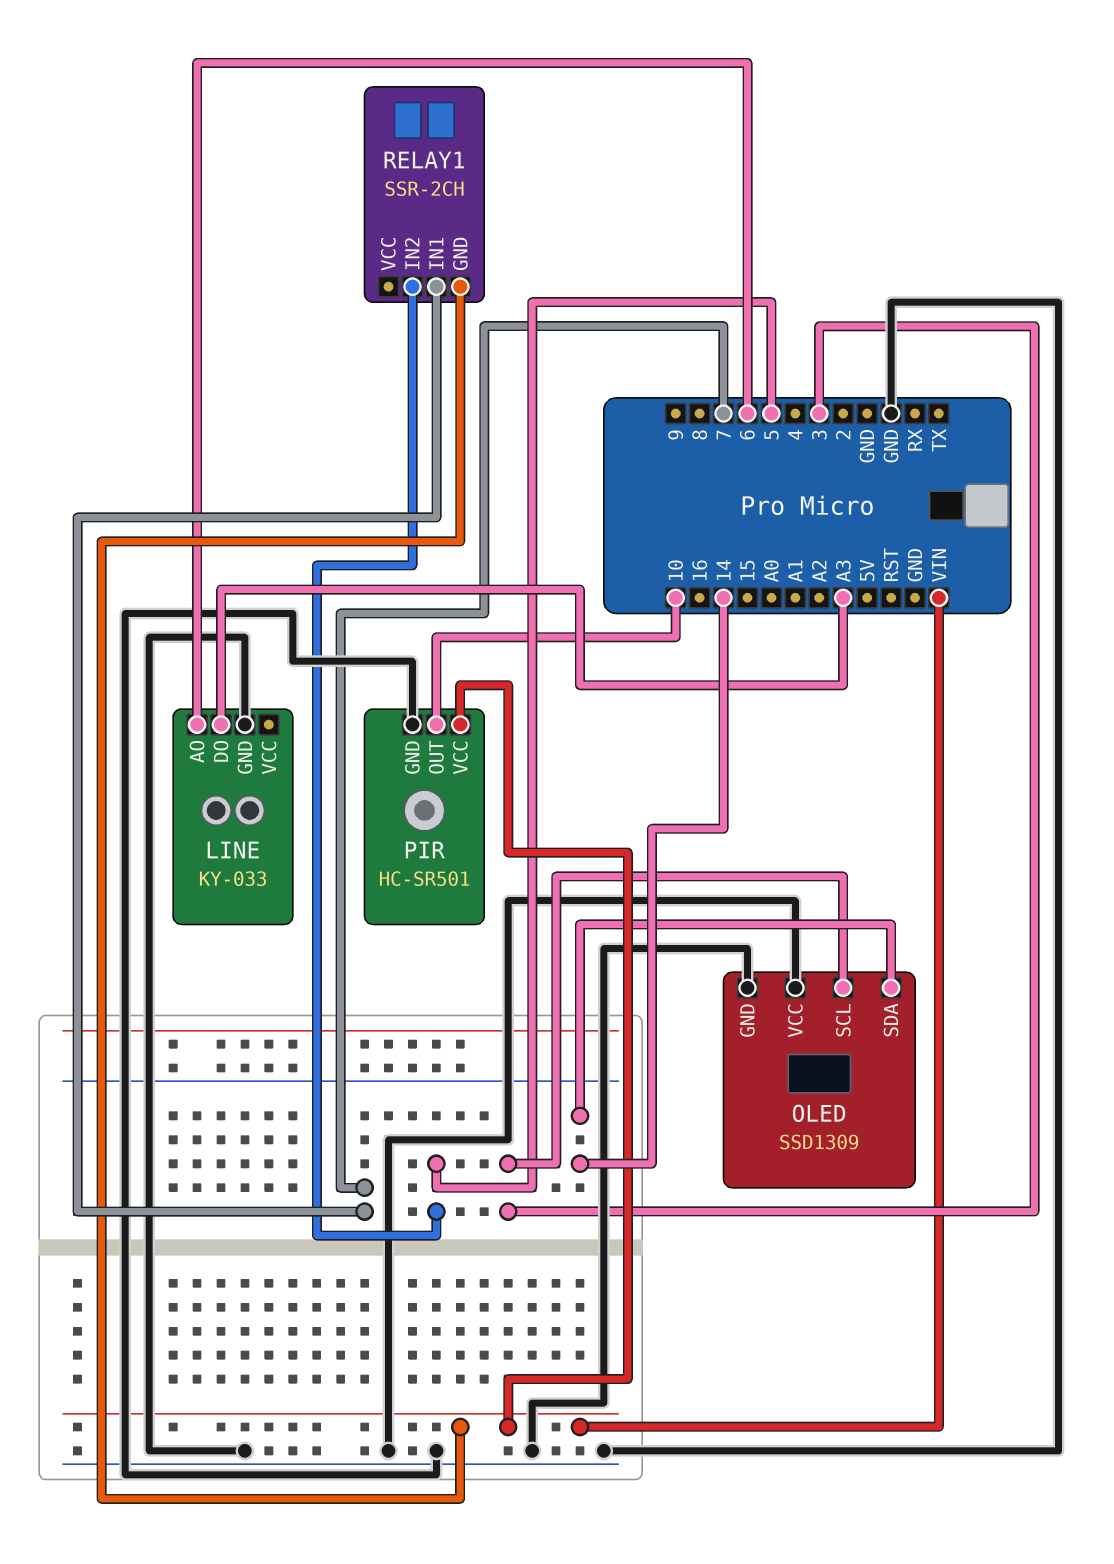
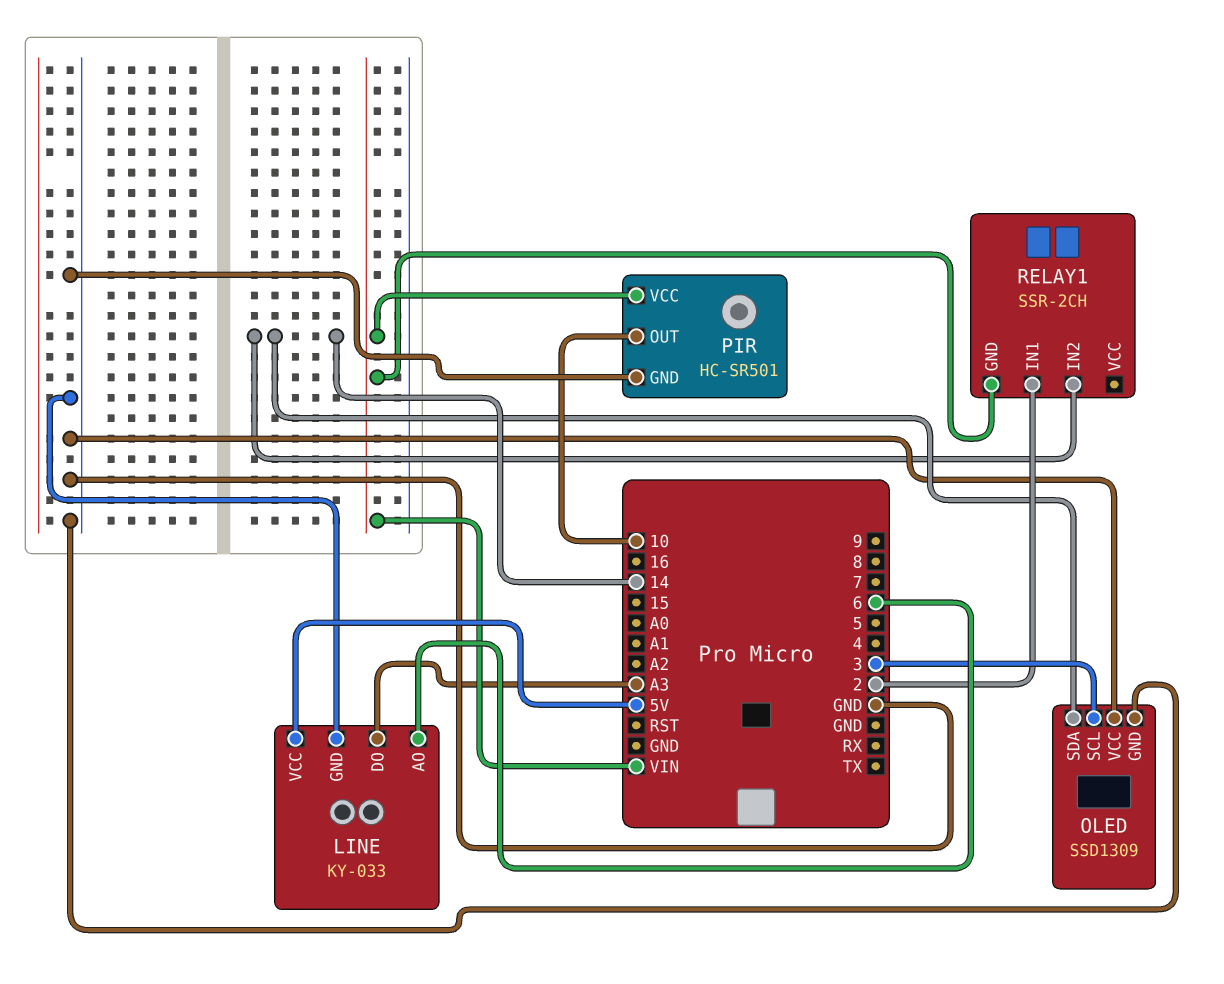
LINE pin VCC: none -> 5V
RELAY1 pin IN1: 7 -> 2
RELAY1 pin IN2: 5 -> 14

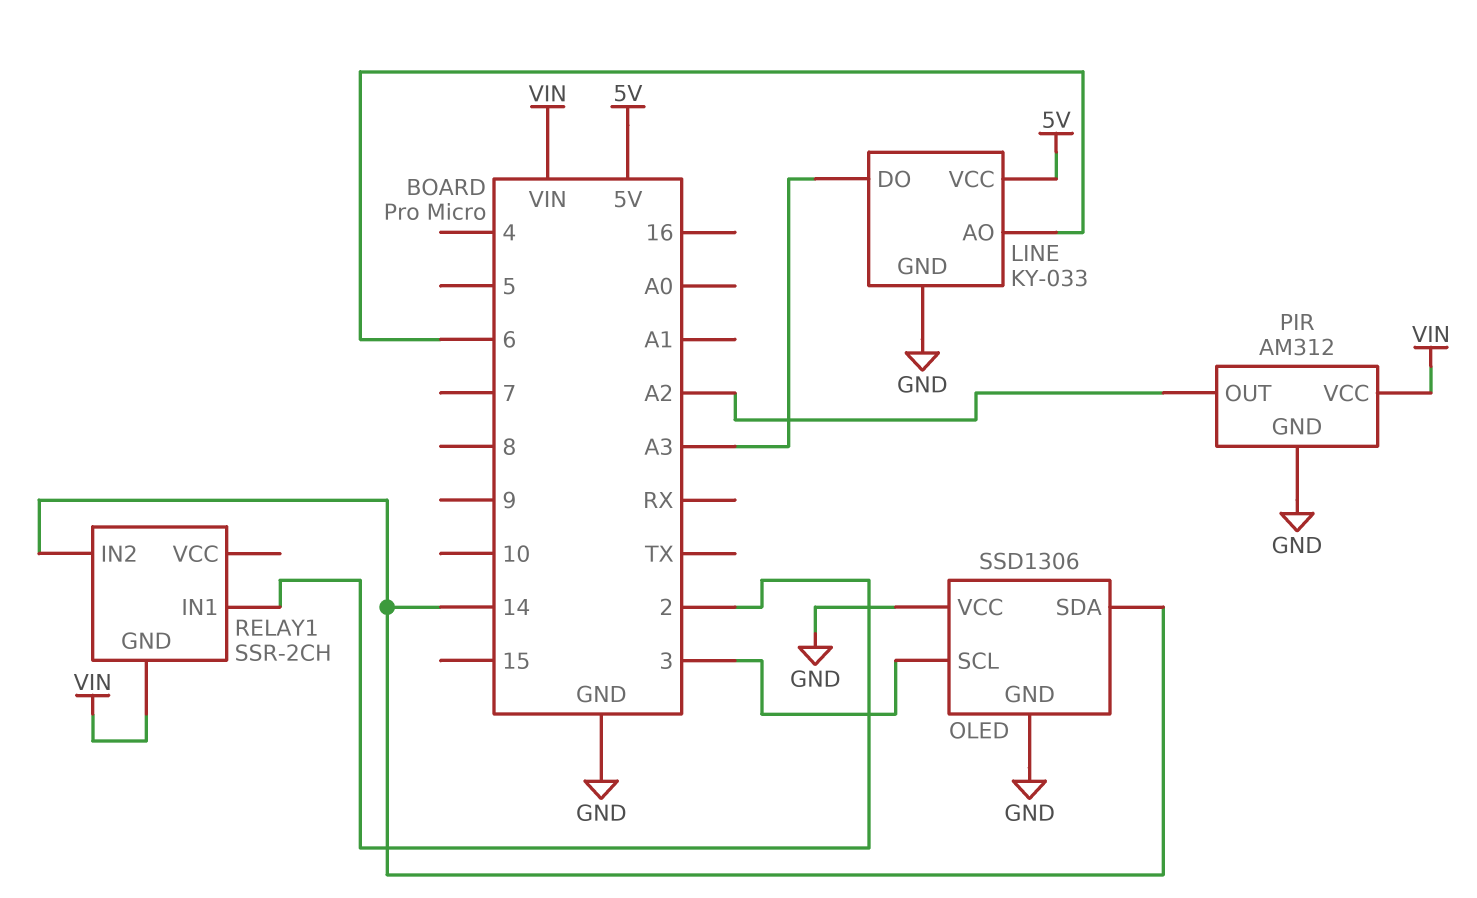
OLED: SSD1309 -> SSD1306
PIR: HC-SR501 -> AM312
PIR pin OUT: 10 -> A2

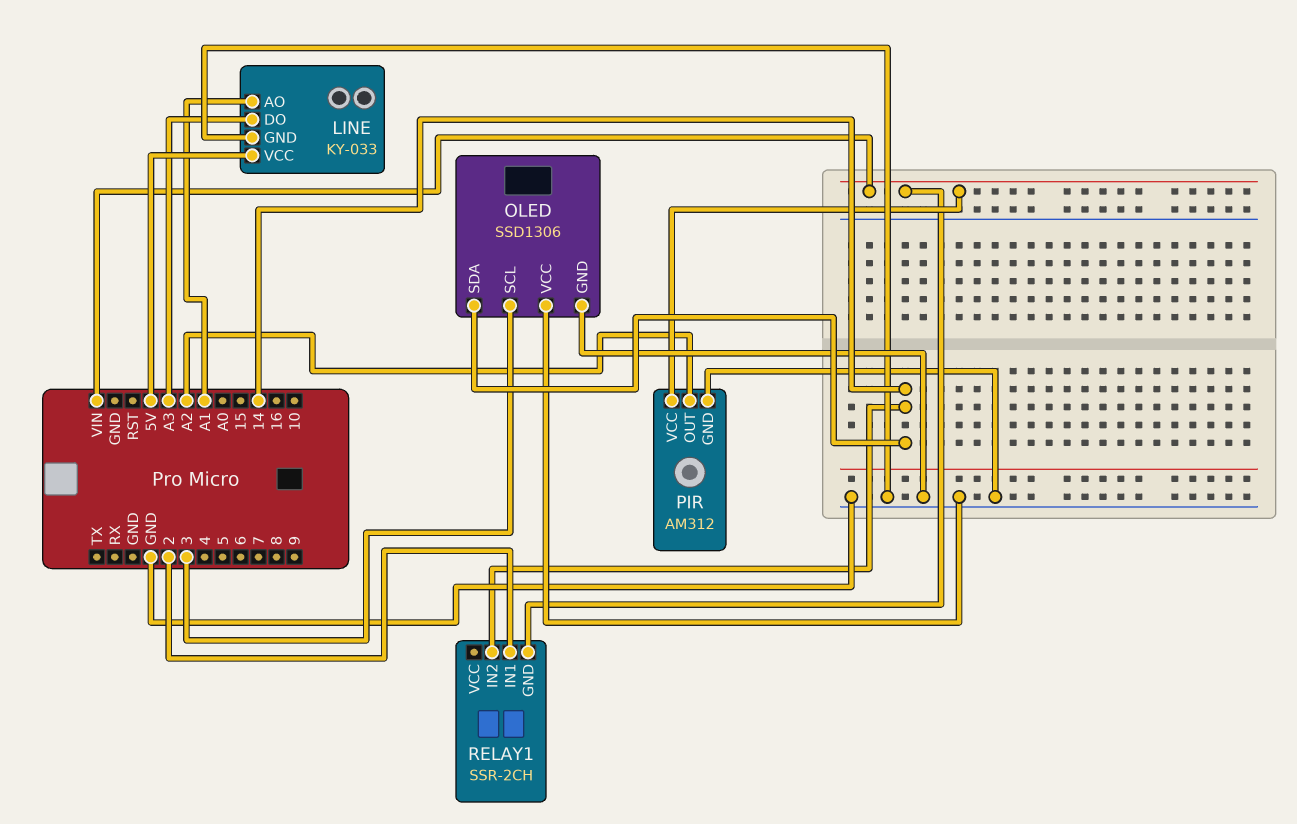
LINE pin AO: 6 -> A1

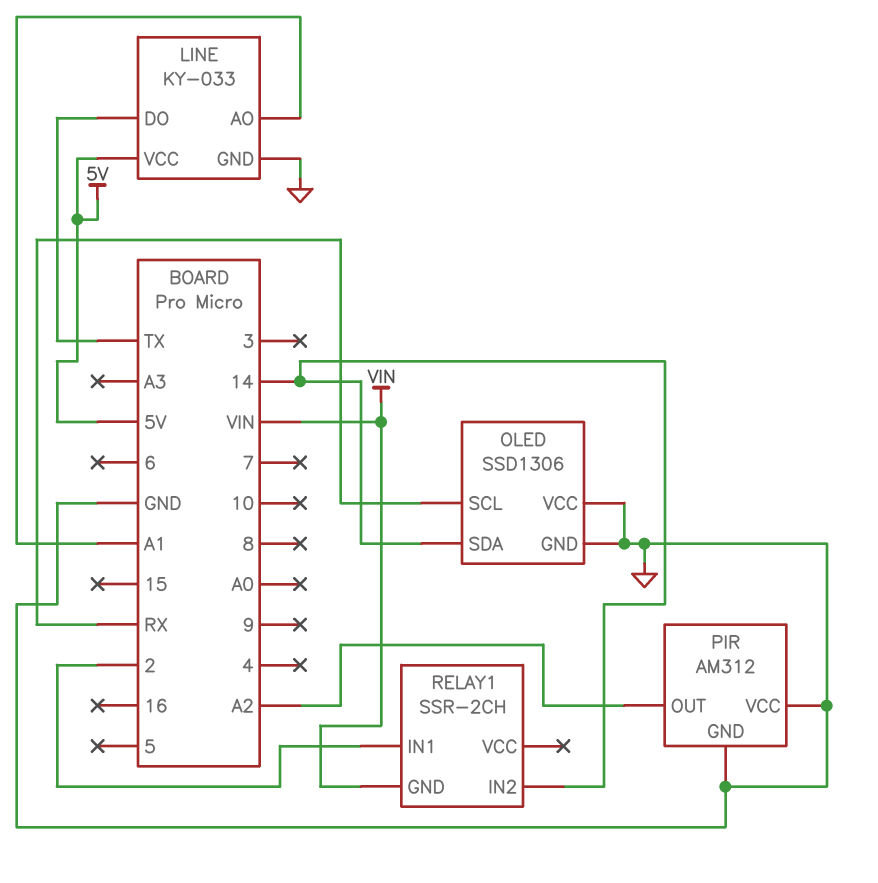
LINE pin DO: A3 -> TX
OLED pin SCL: 3 -> RX
PIR pin VCC: VIN -> GND

